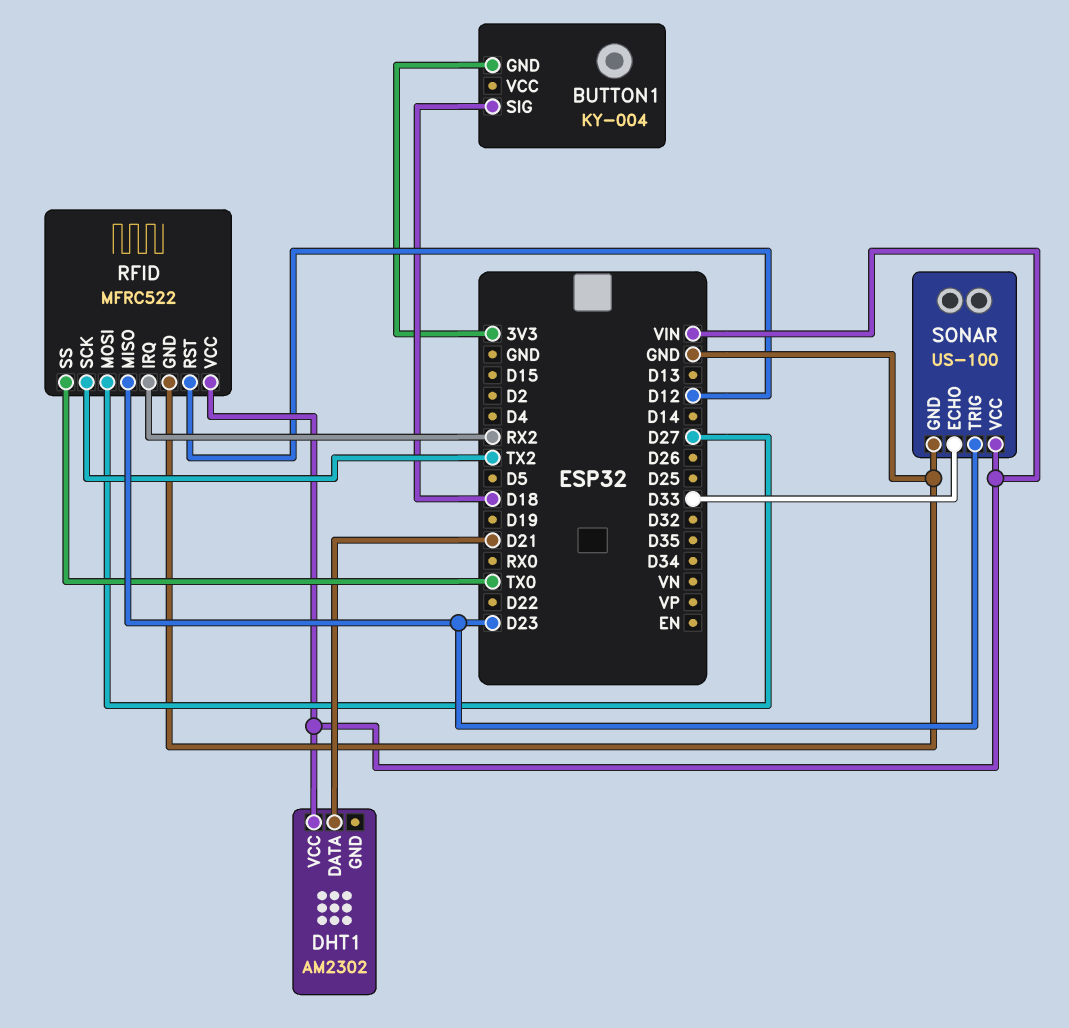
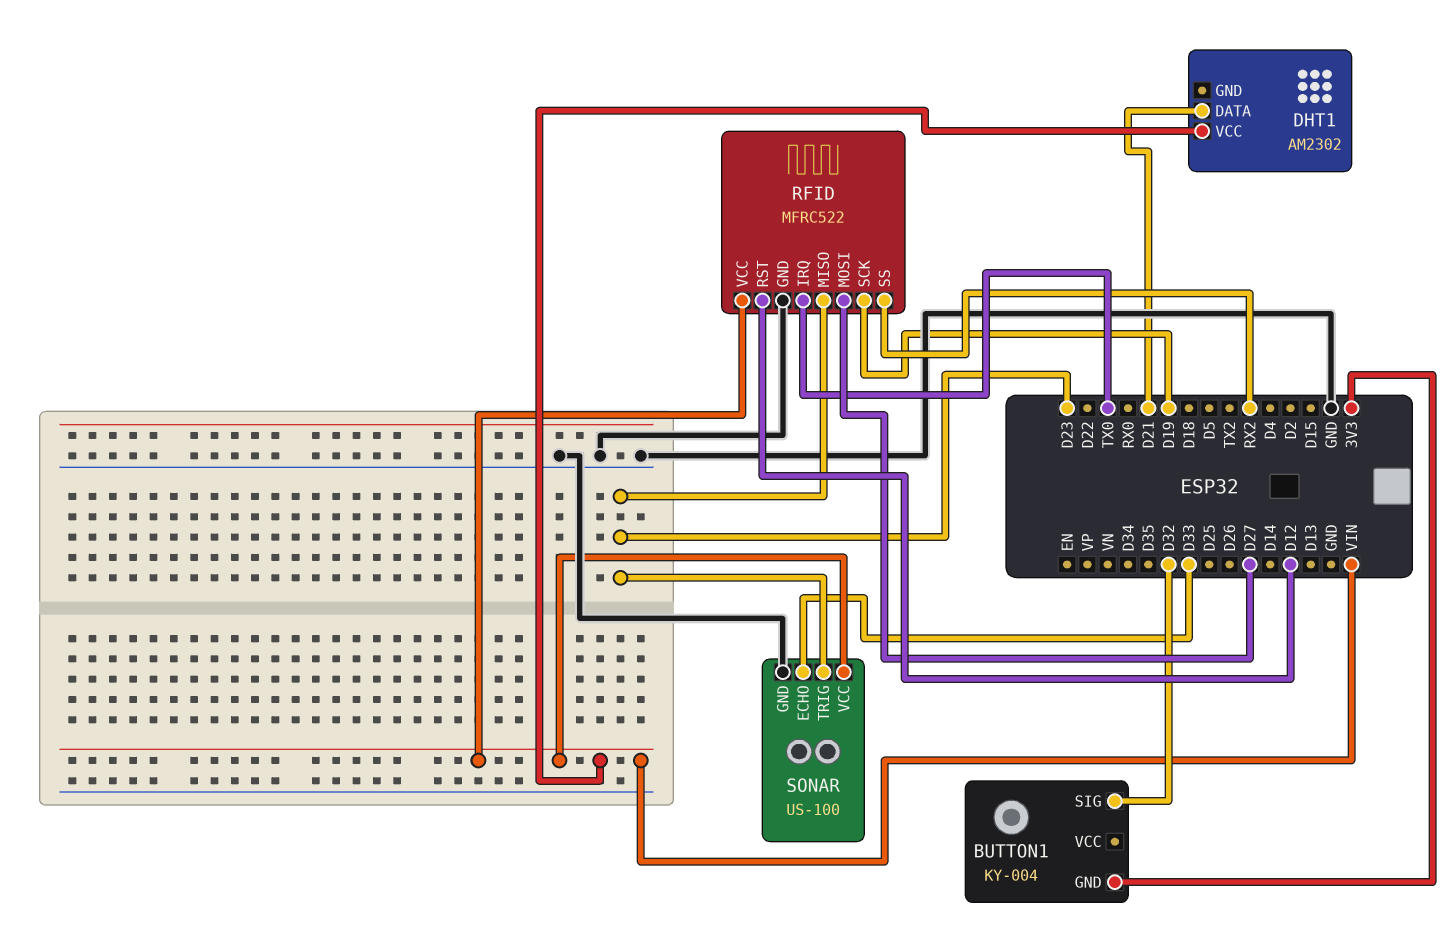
BUTTON1 pin SIG: D18 -> D32
RFID pin IRQ: RX2 -> TX0
RFID pin SCK: TX2 -> D19
RFID pin SS: TX0 -> RX2

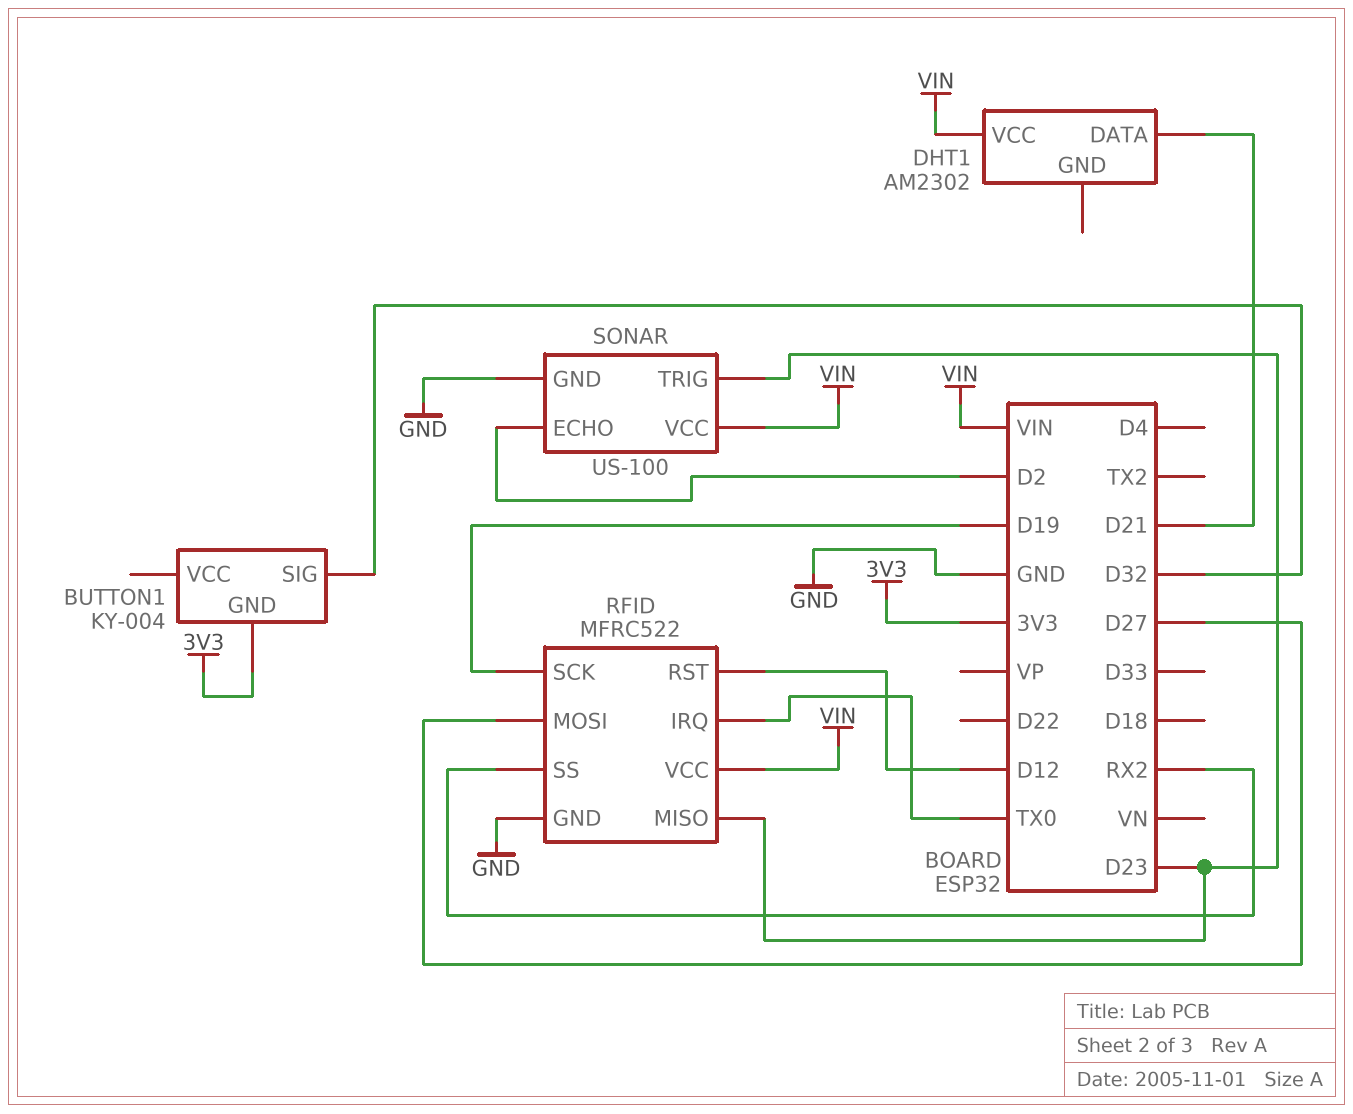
SONAR pin ECHO: D33 -> D2

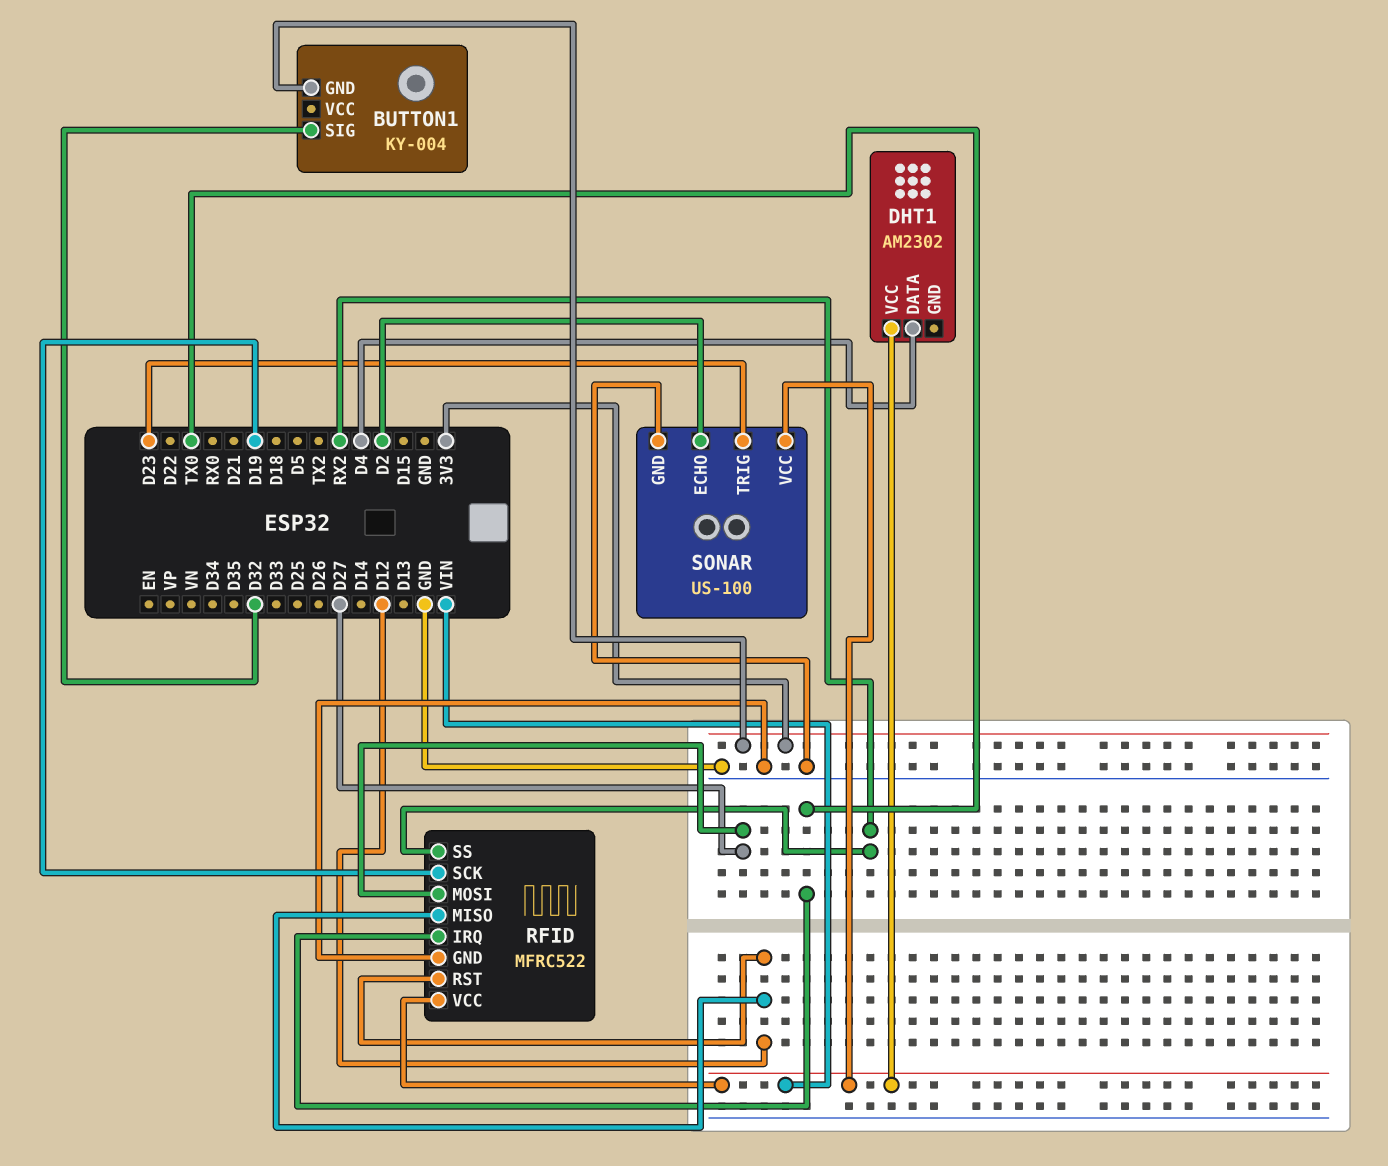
DHT1 pin DATA: D21 -> D4
RFID pin MISO: D23 -> D12

